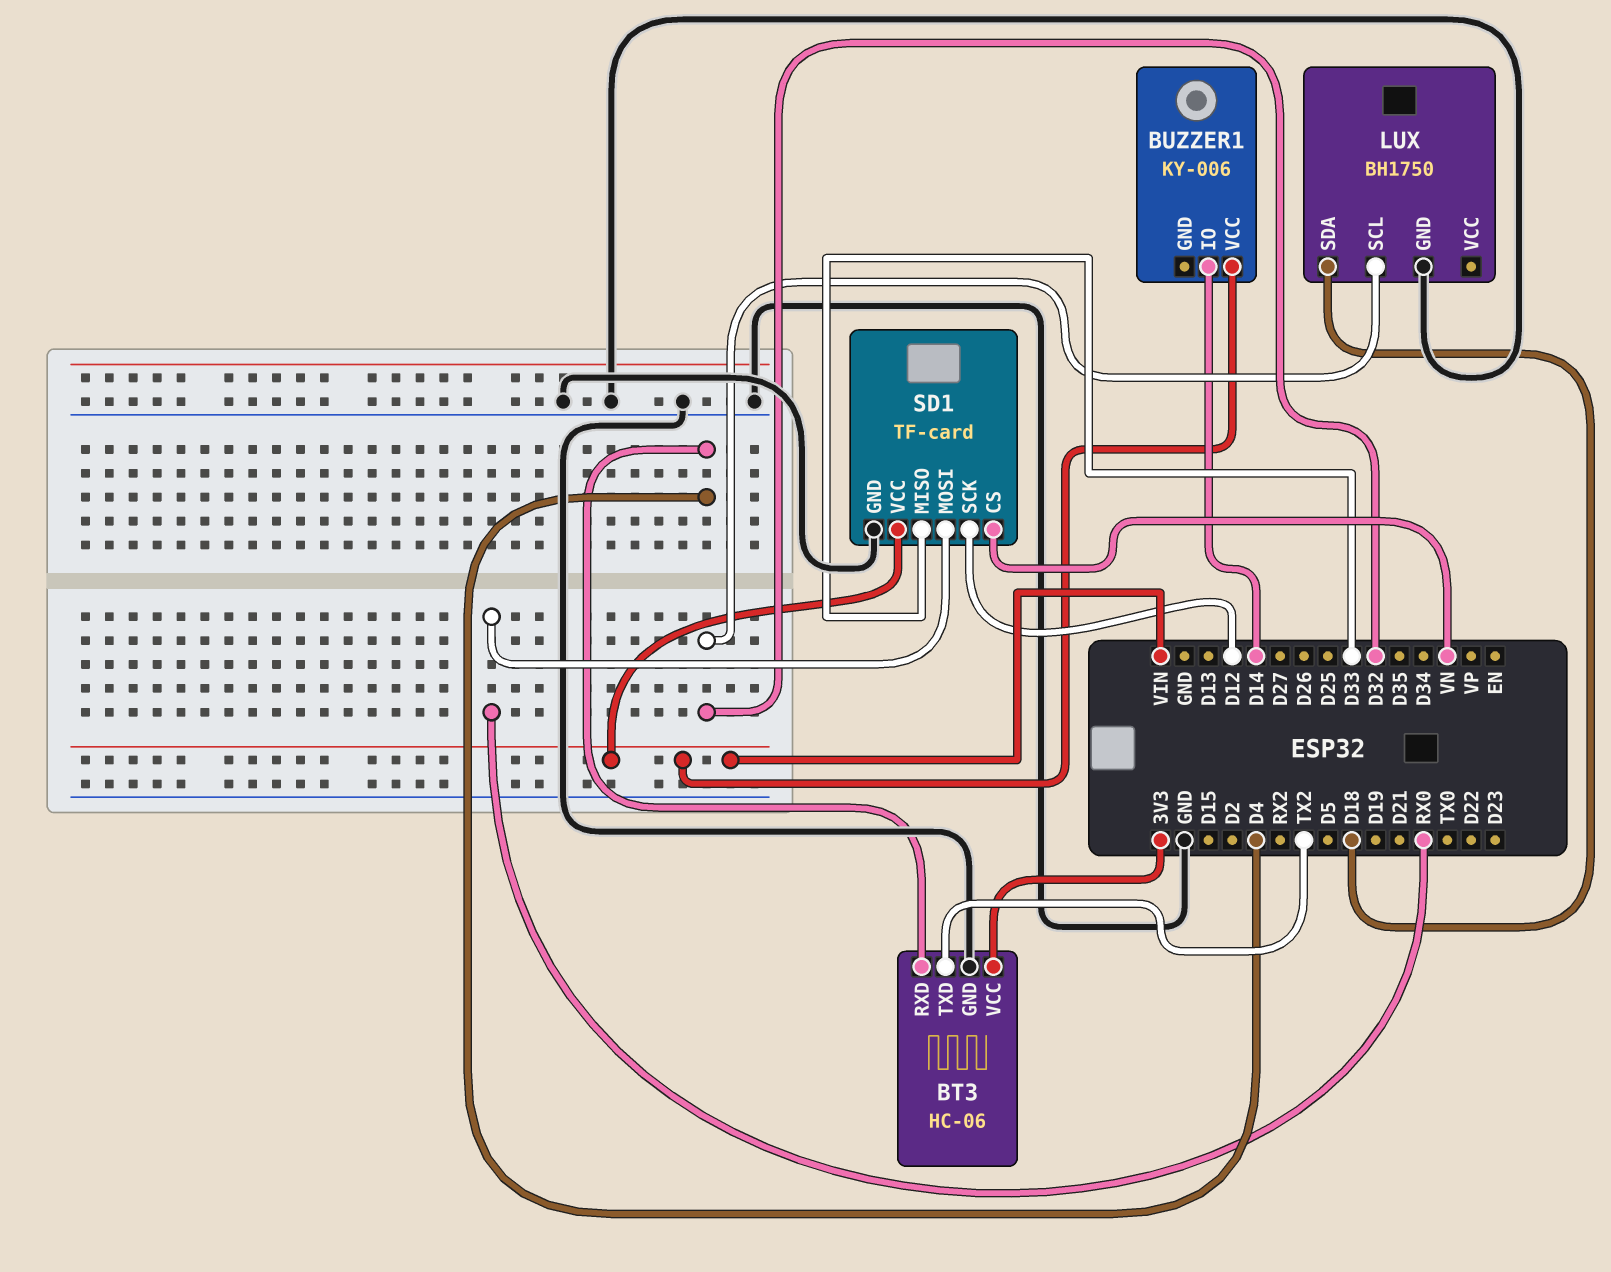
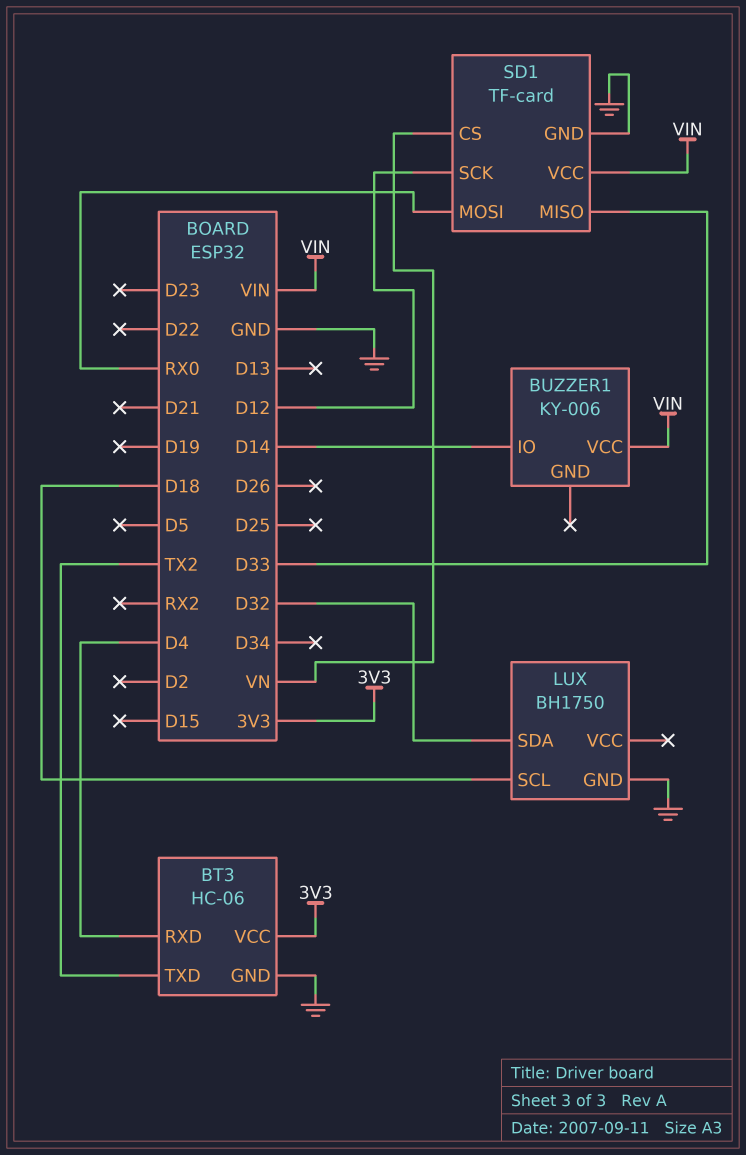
LUX pin SCL: D32 -> D18
LUX pin SDA: D18 -> D32

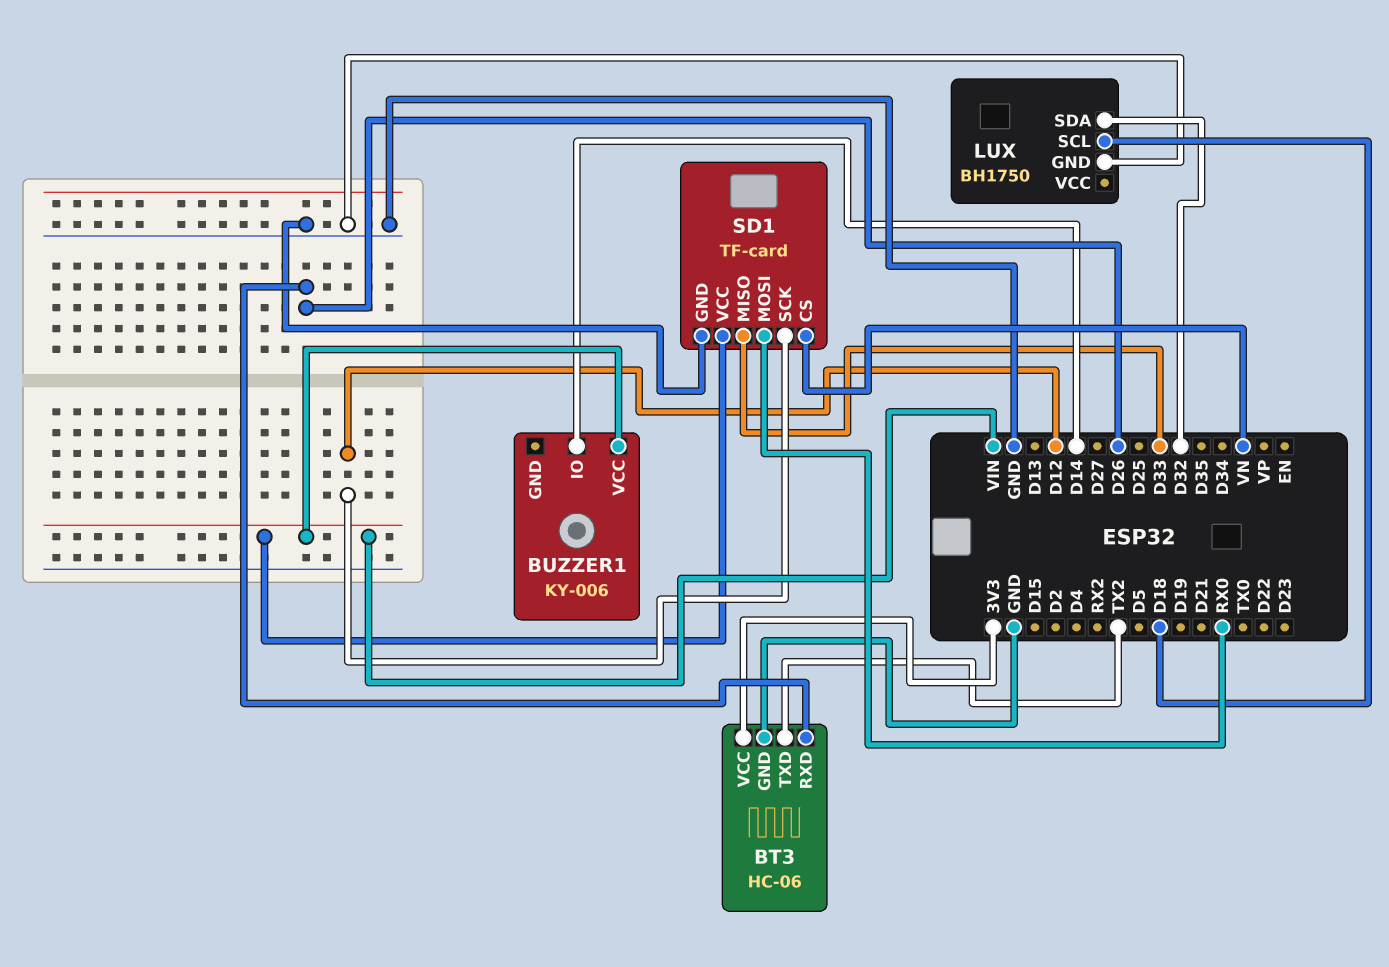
BT3 pin RXD: D4 -> D26

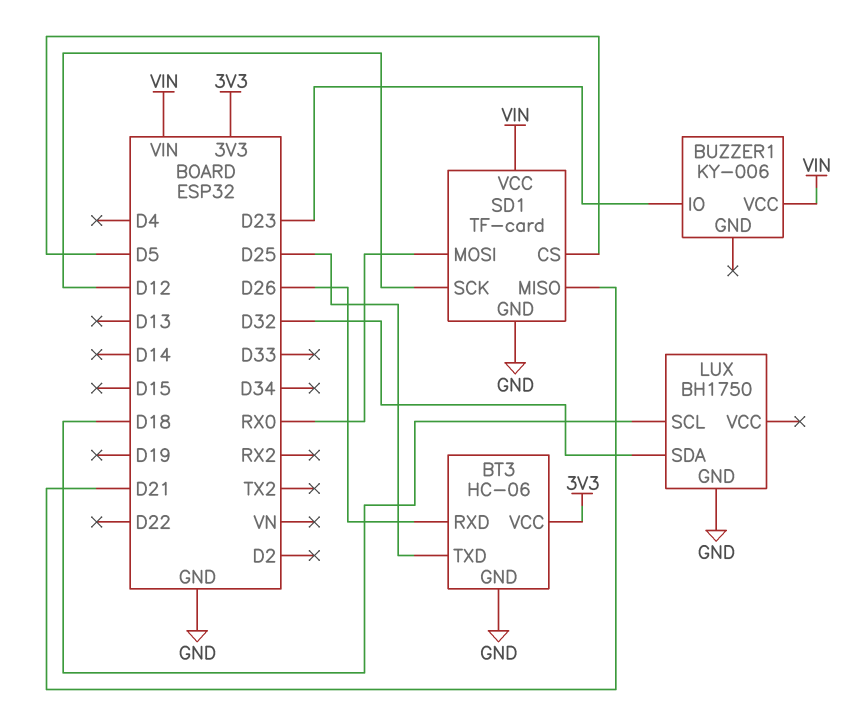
BT3 pin TXD: TX2 -> D25
BUZZER1 pin IO: D14 -> D23
SD1 pin CS: VN -> D5
SD1 pin MISO: D33 -> D21

